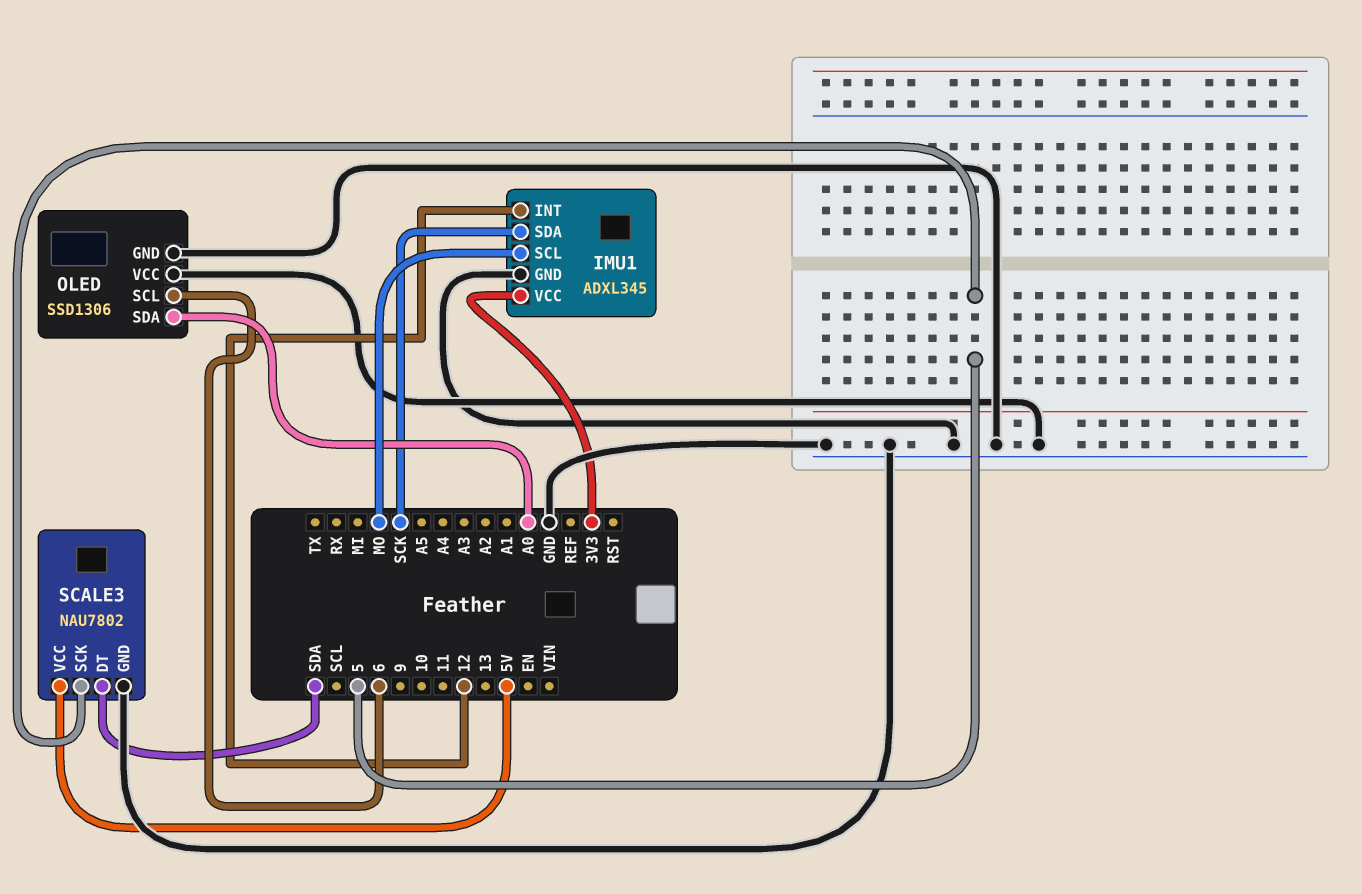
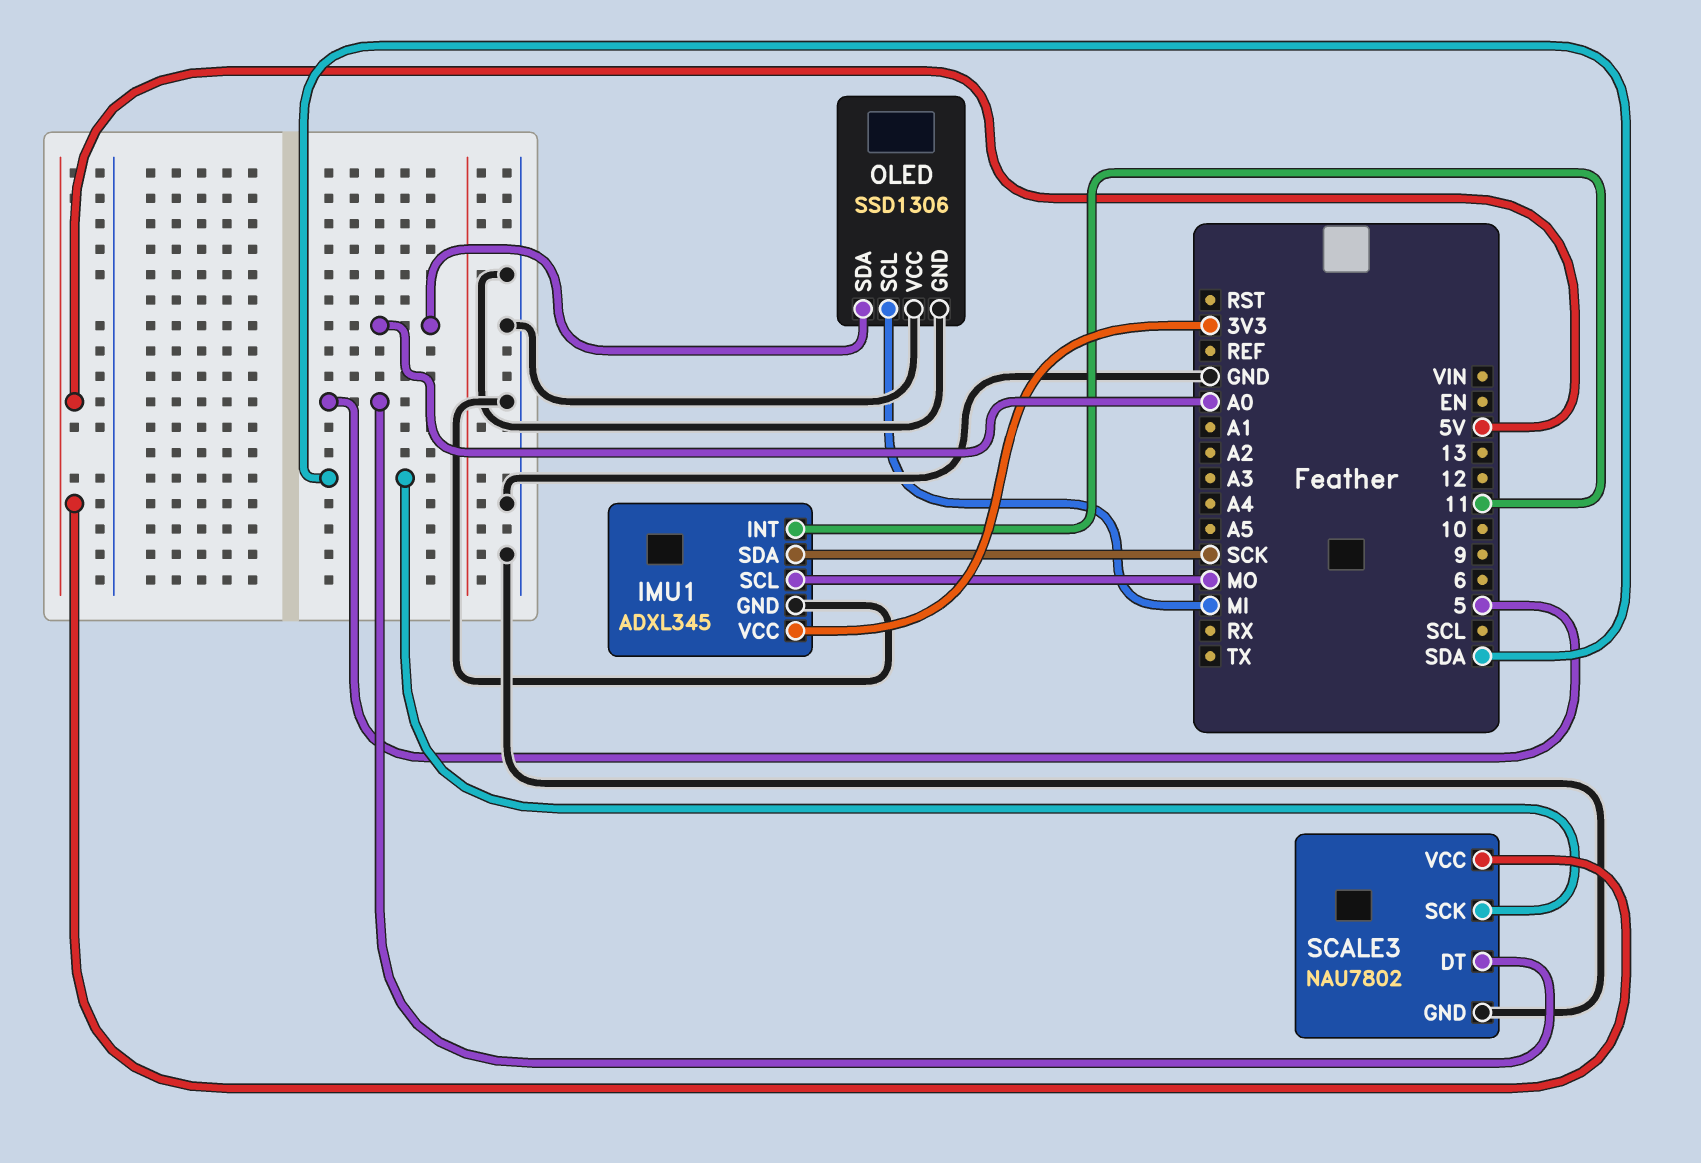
IMU1 pin INT: 12 -> 11
OLED pin SCL: 6 -> MI
SCALE3 pin DT: SDA -> 5
SCALE3 pin SCK: 5 -> SDA

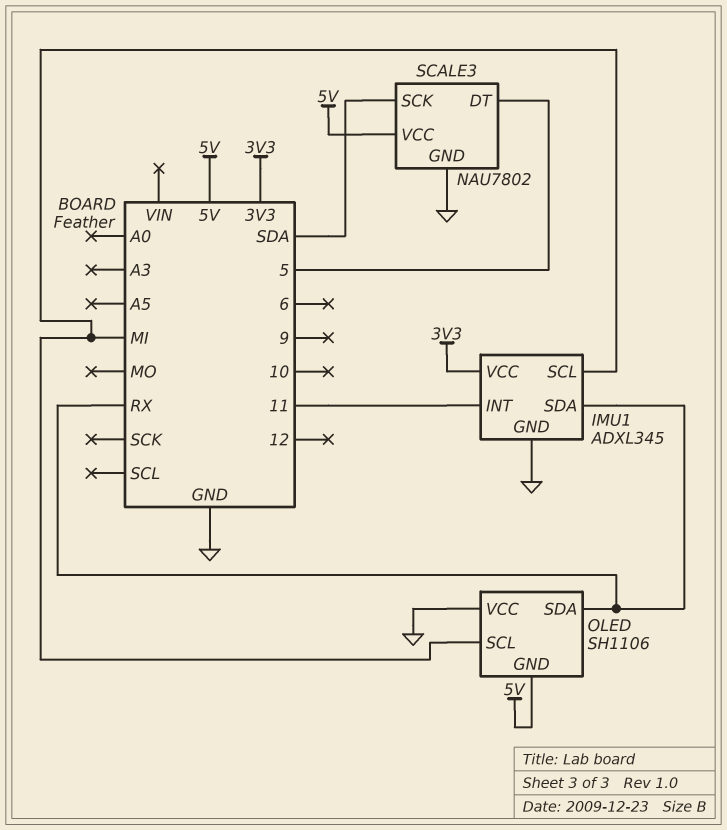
IMU1 pin SCL: MO -> MI
IMU1 pin SDA: SCK -> RX
OLED: SSD1306 -> SH1106
OLED pin GND: GND -> 5V
OLED pin SDA: A0 -> RX

